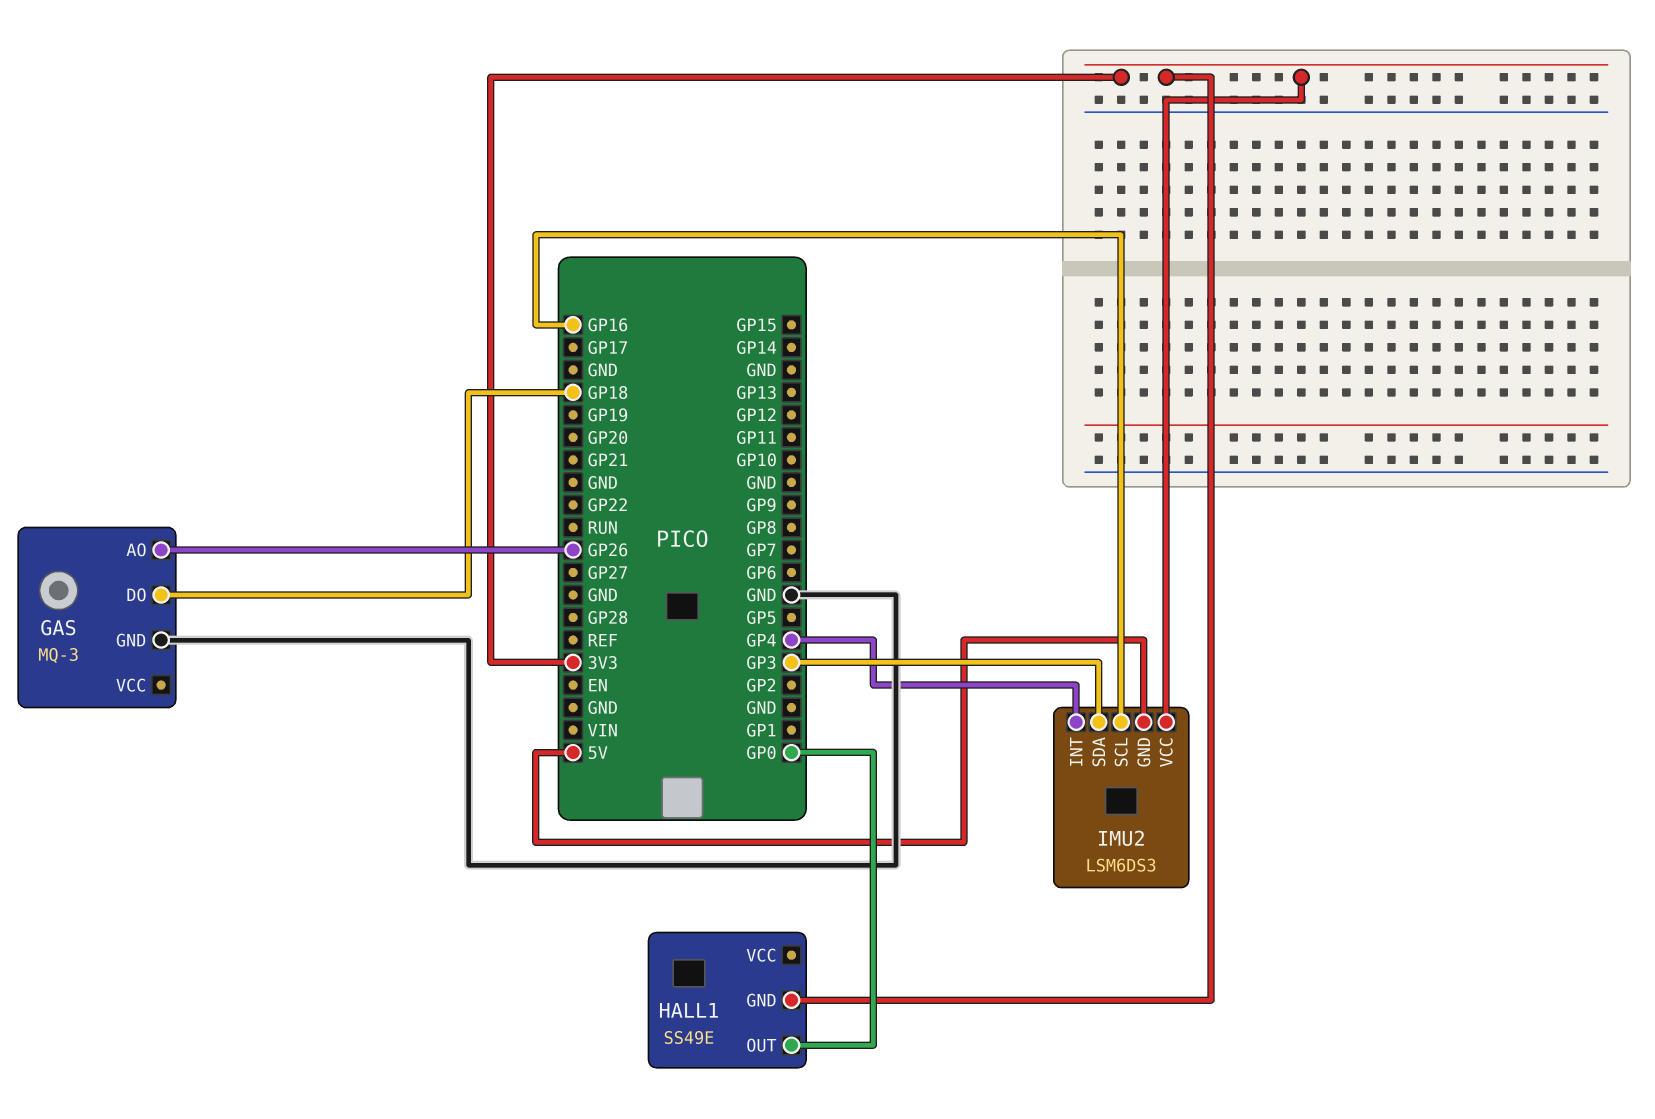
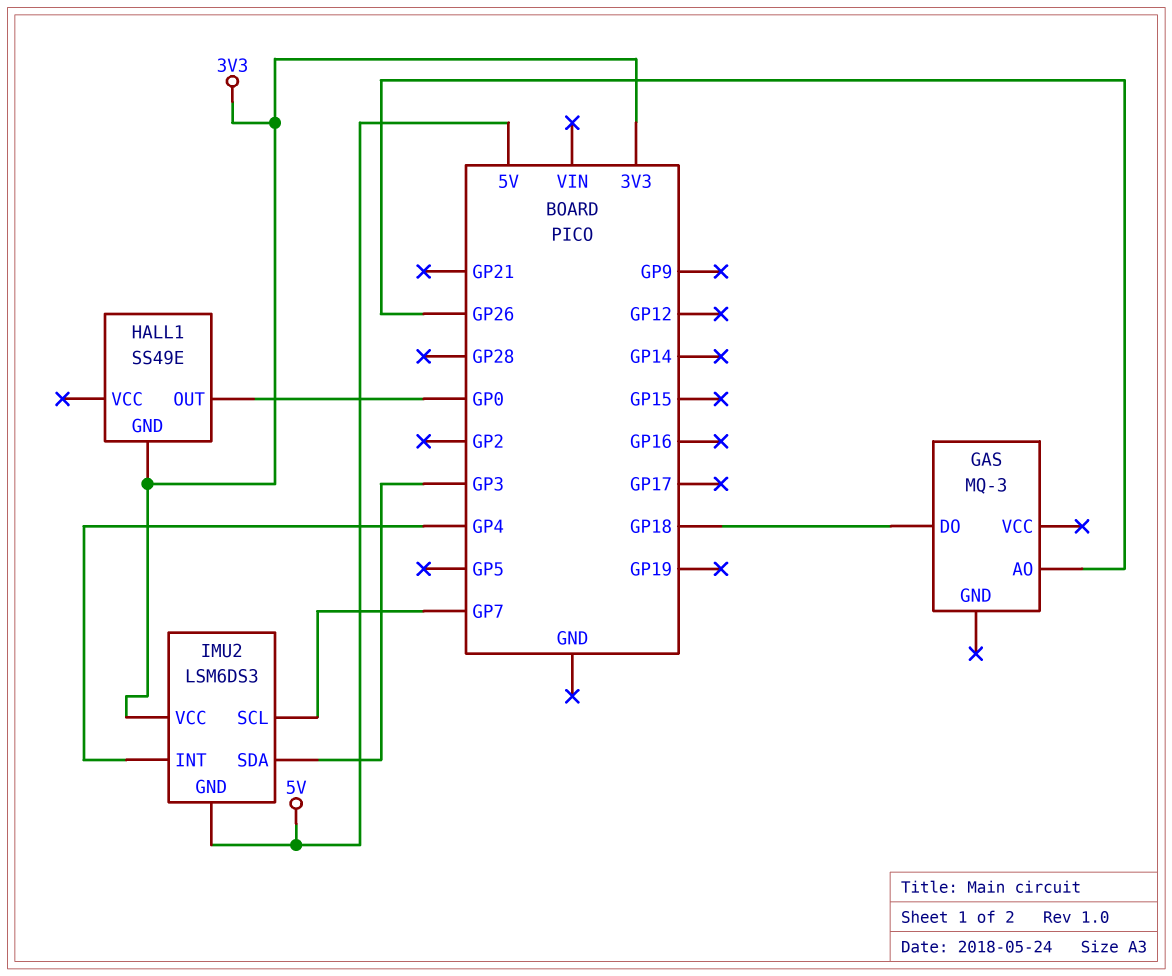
GAS pin GND: GND -> none
IMU2 pin SCL: GP16 -> GP7

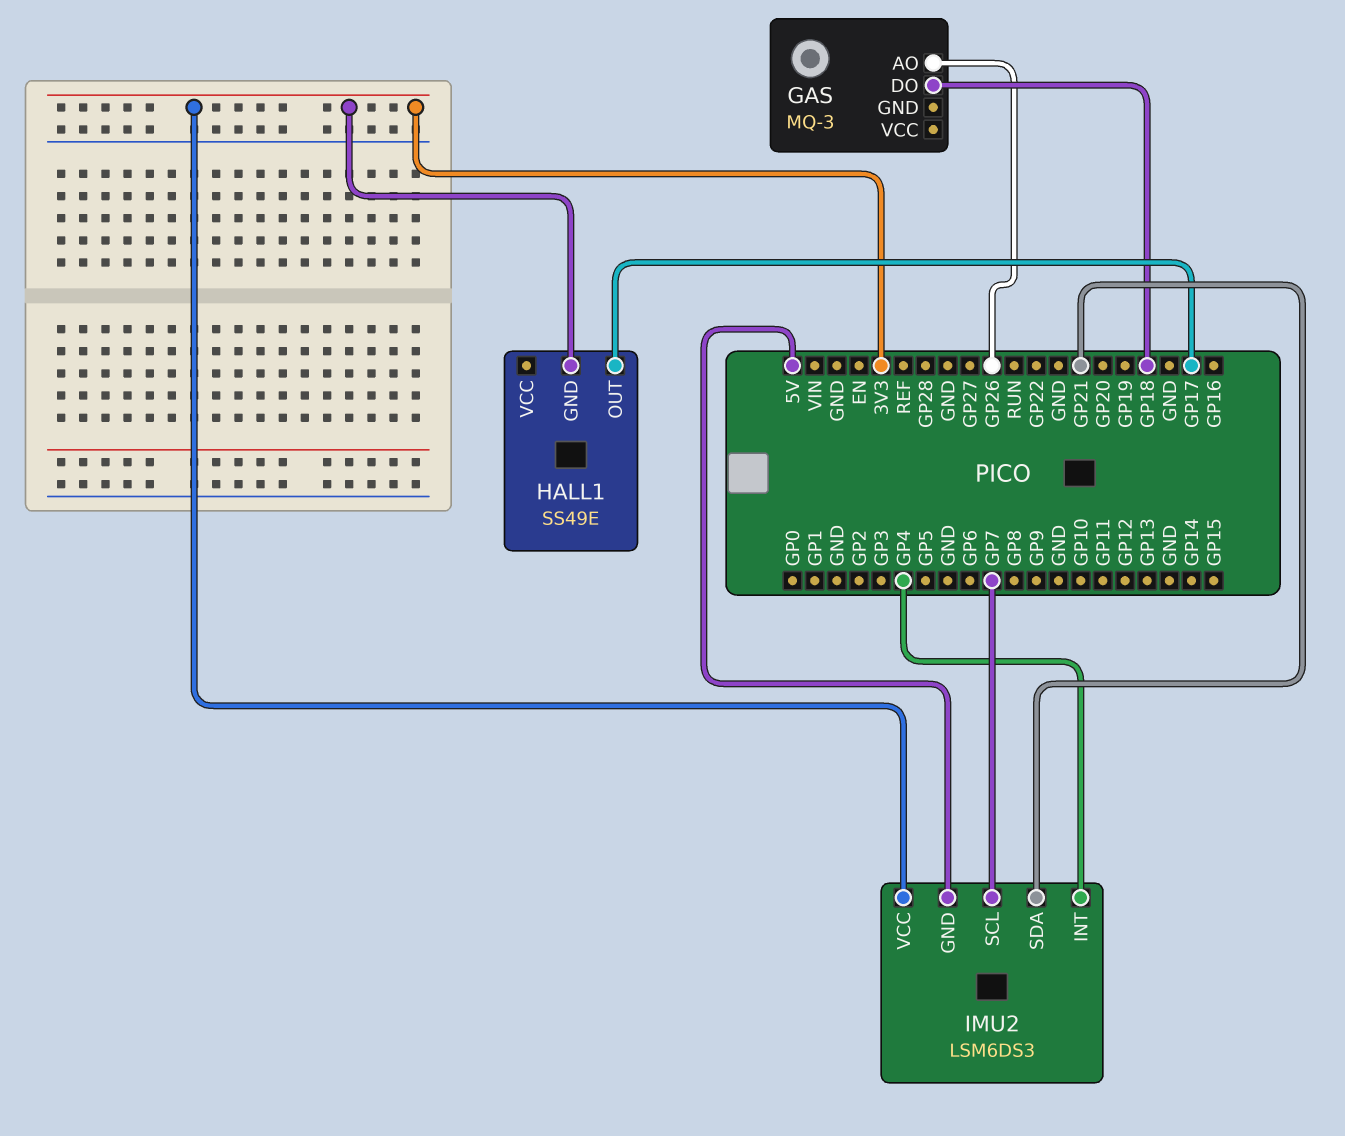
HALL1 pin OUT: GP0 -> GP17
IMU2 pin SDA: GP3 -> GP21

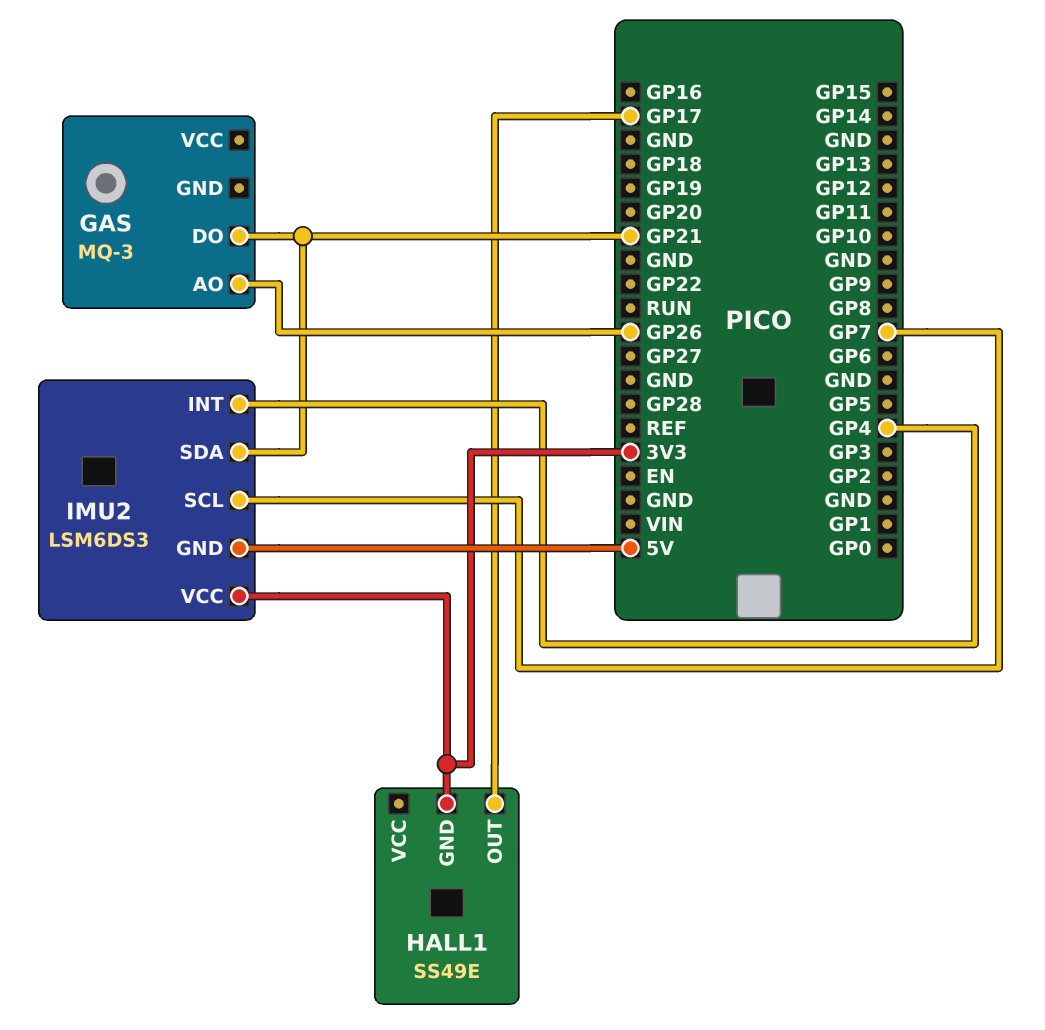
GAS pin DO: GP18 -> GP21

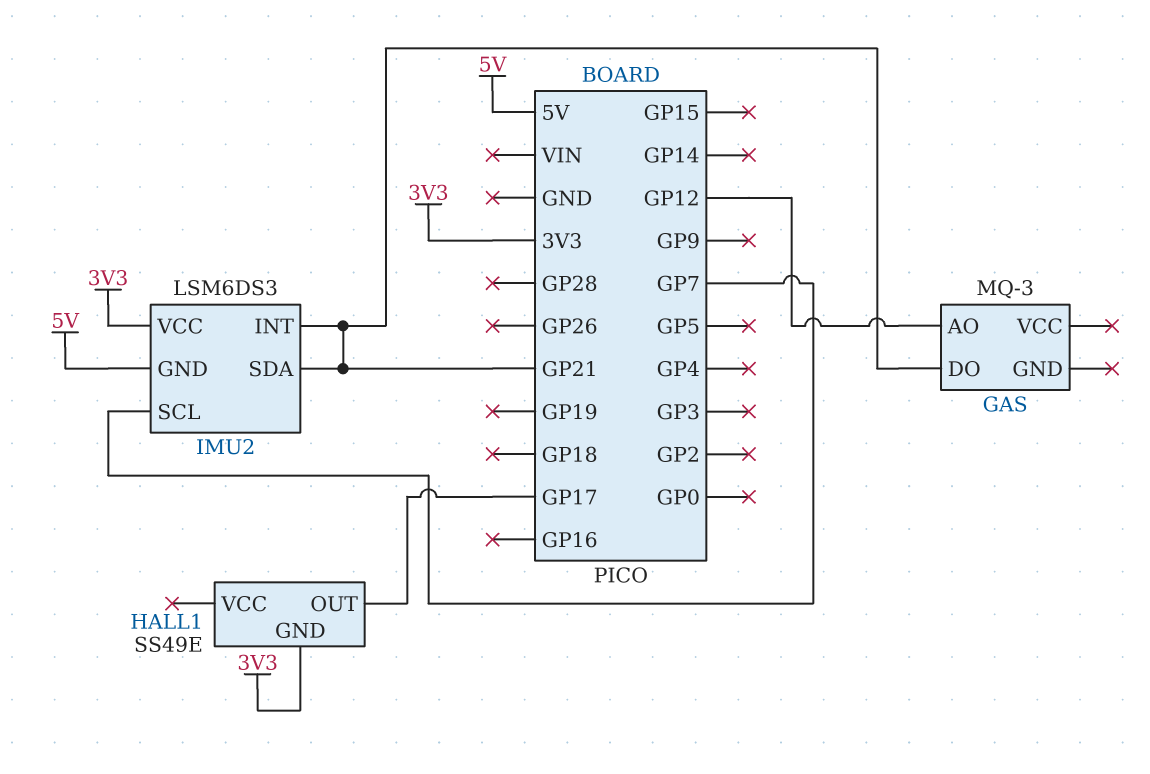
GAS pin AO: GP26 -> GP12
IMU2 pin INT: GP4 -> GP21

